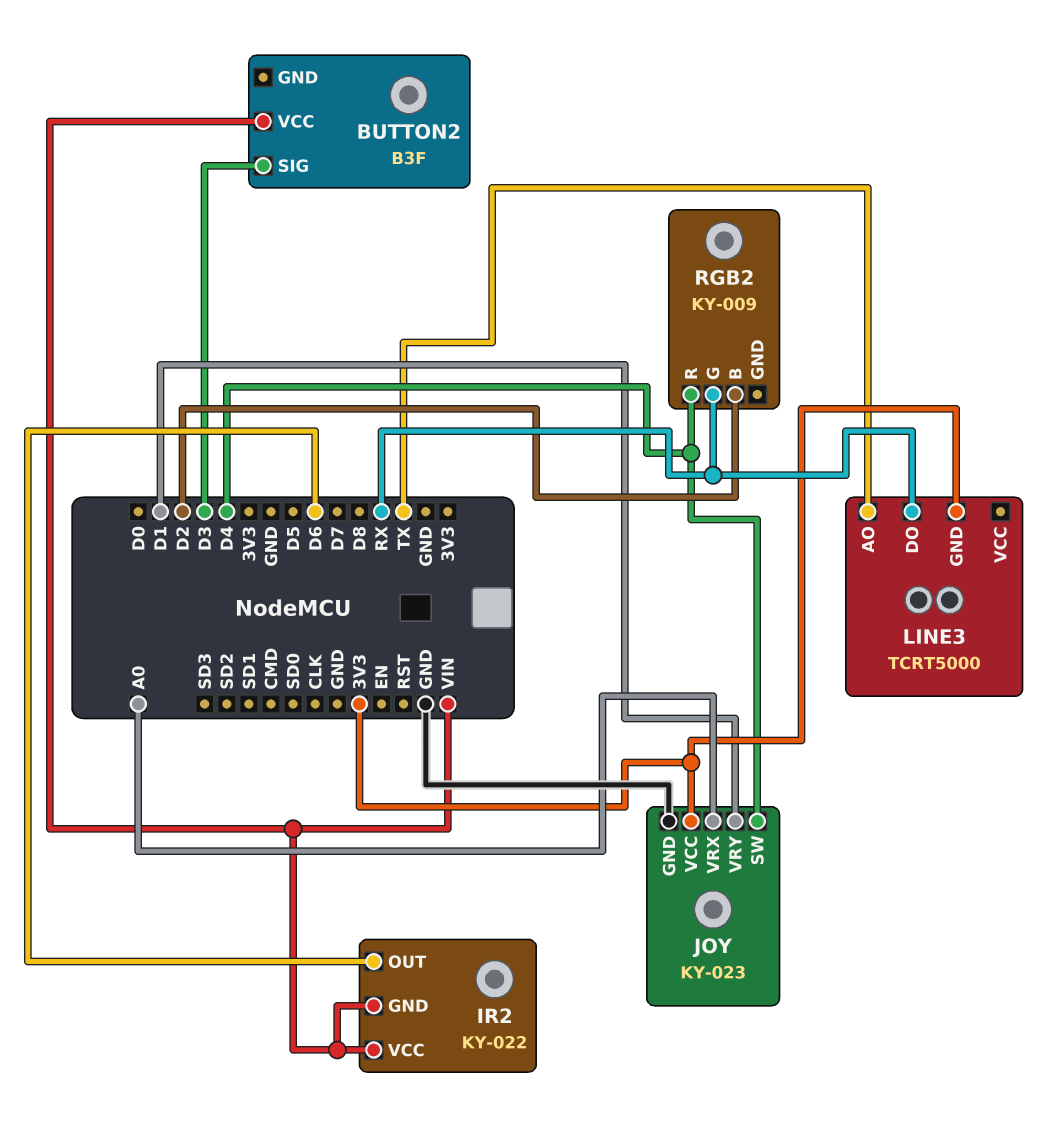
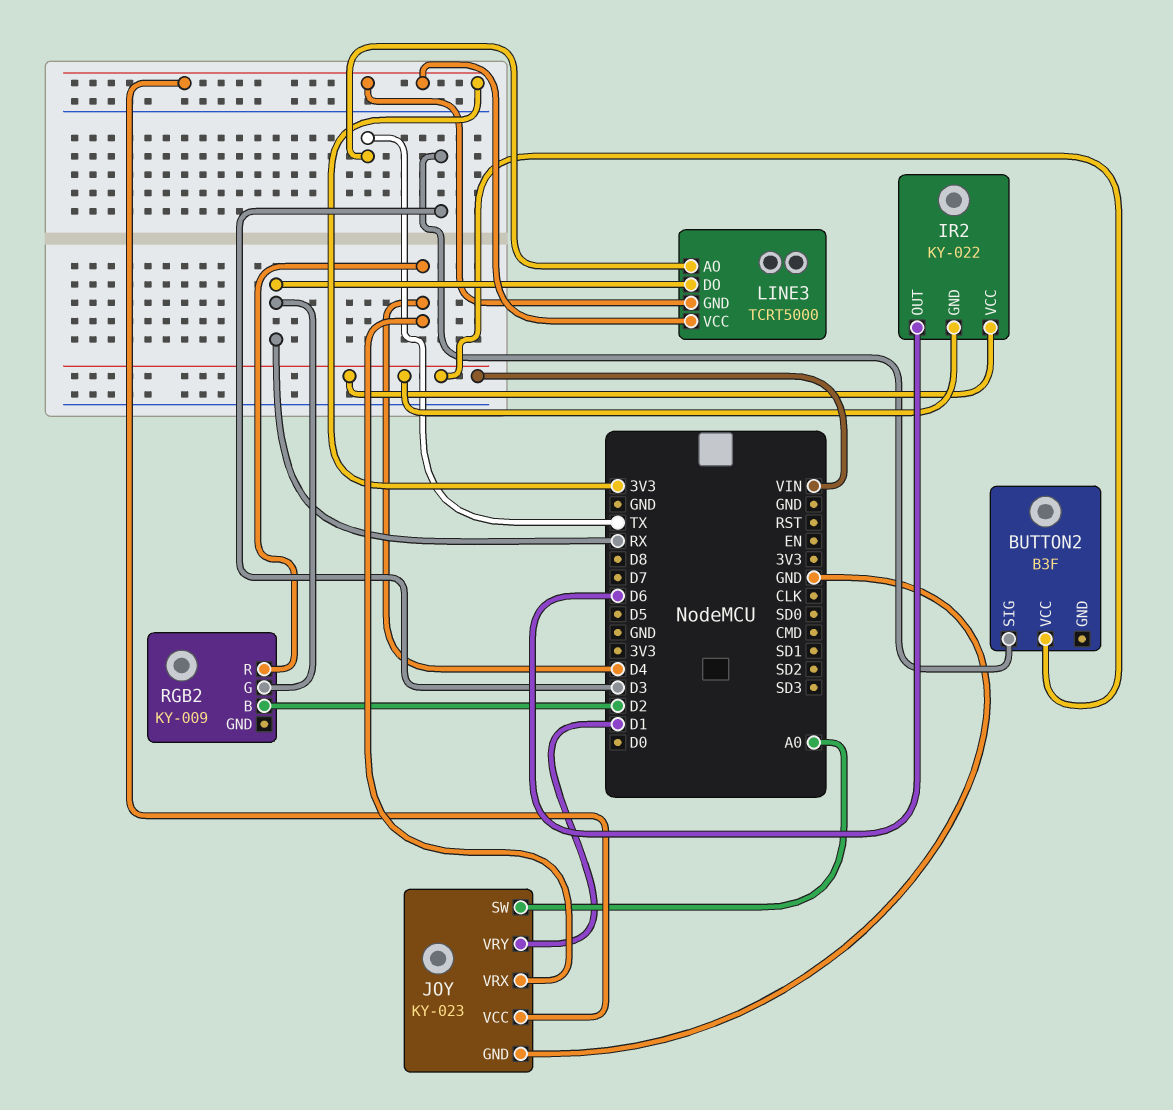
JOY pin SW: D4 -> A0
JOY pin VRX: A0 -> D4
LINE3 pin VCC: none -> 3V3

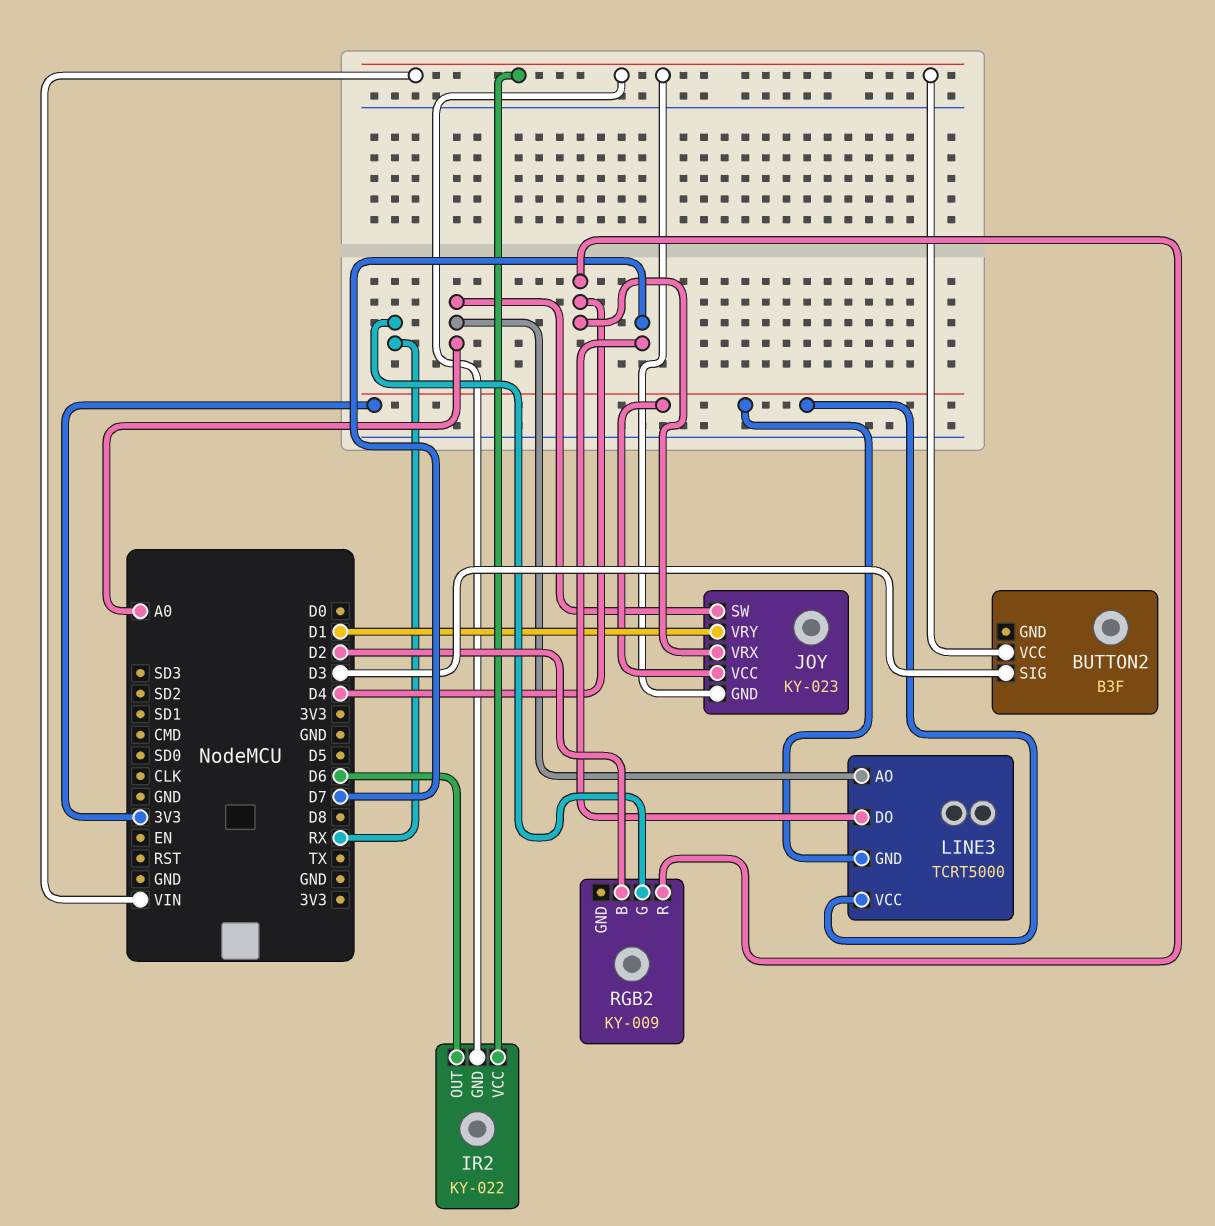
JOY pin GND: GND -> VIN
LINE3 pin AO: TX -> A0
LINE3 pin DO: RX -> D7

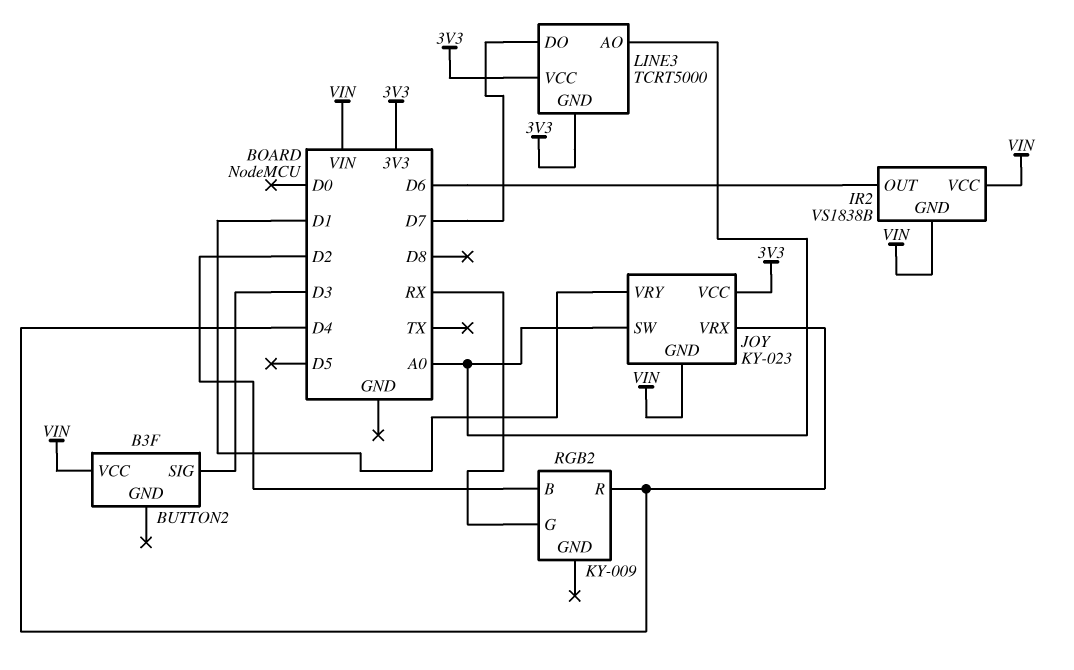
IR2: KY-022 -> VS1838B

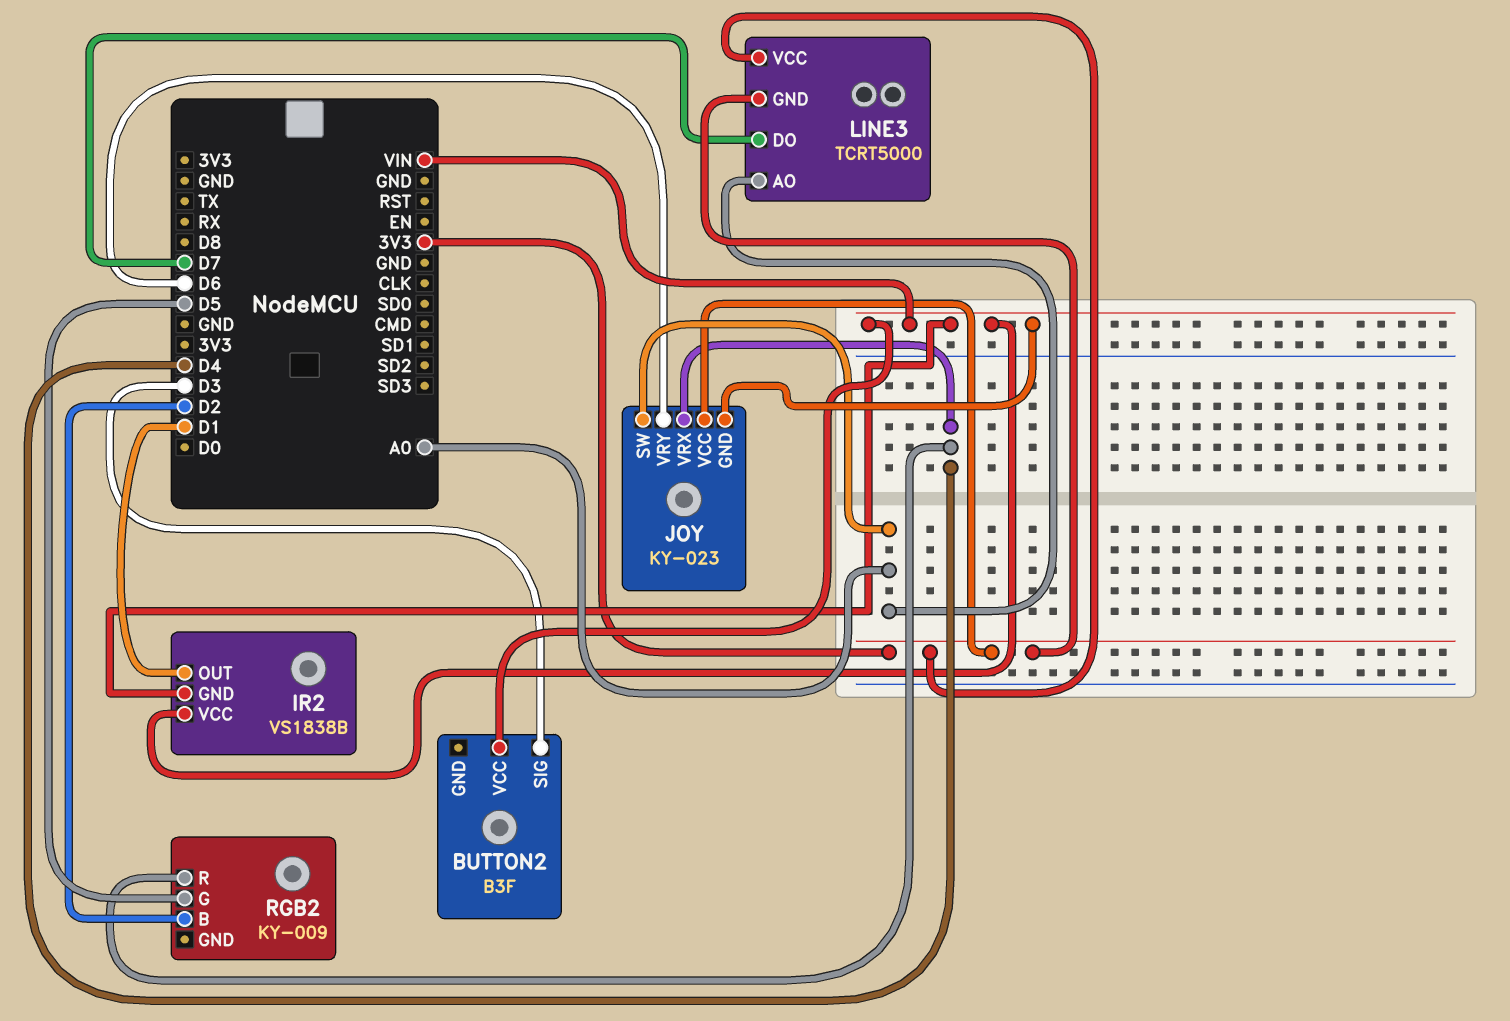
IR2 pin OUT: D6 -> D1
JOY pin VRY: D1 -> D6
RGB2 pin G: RX -> D5

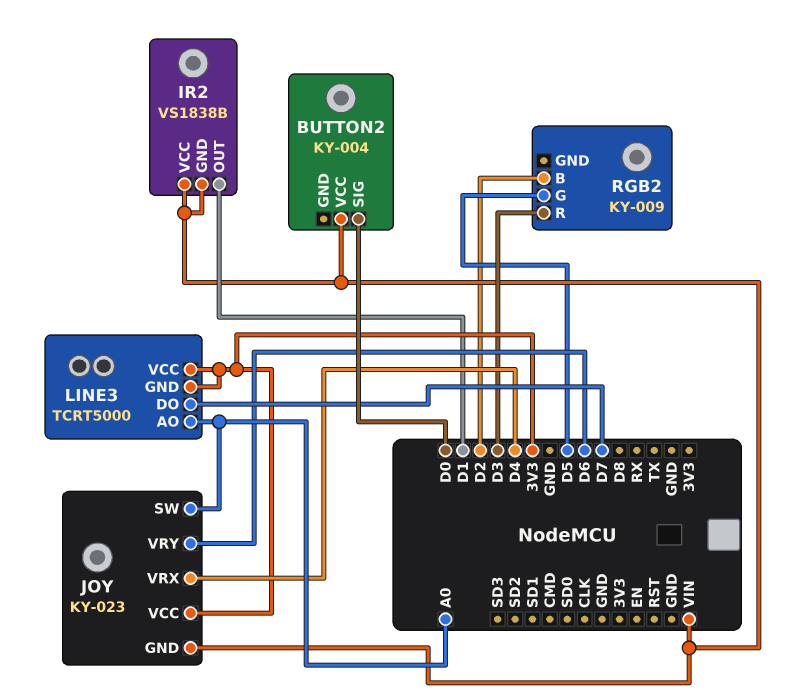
BUTTON2: B3F -> KY-004
BUTTON2 pin SIG: D3 -> D0
RGB2 pin R: D4 -> D3

